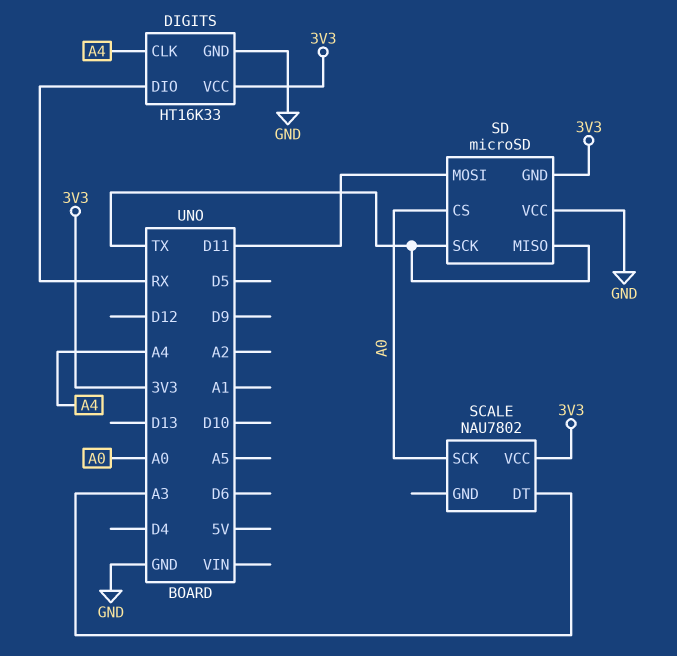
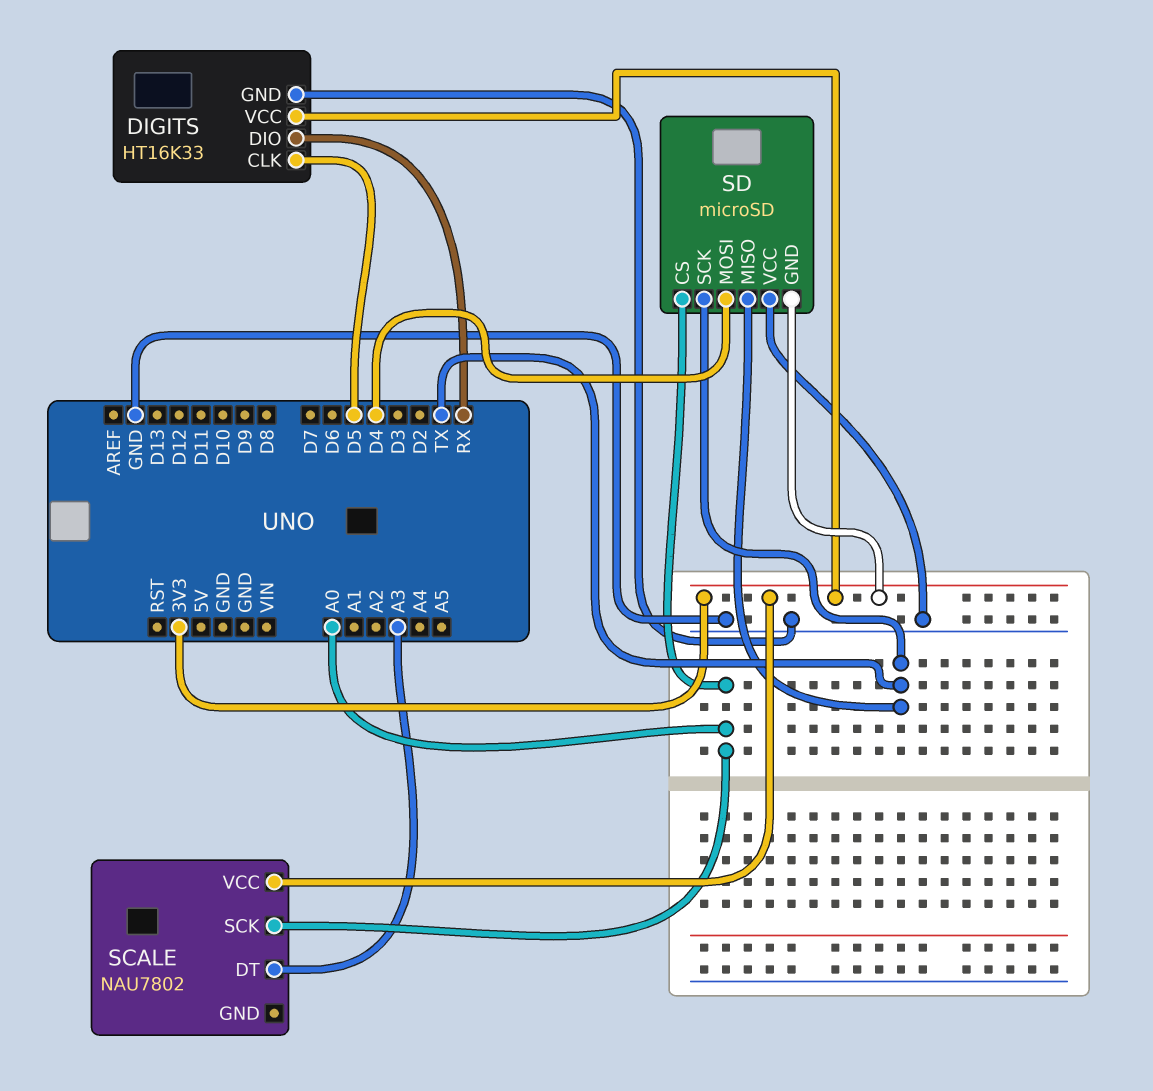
DIGITS pin CLK: A4 -> D5
SD pin MOSI: D11 -> D4

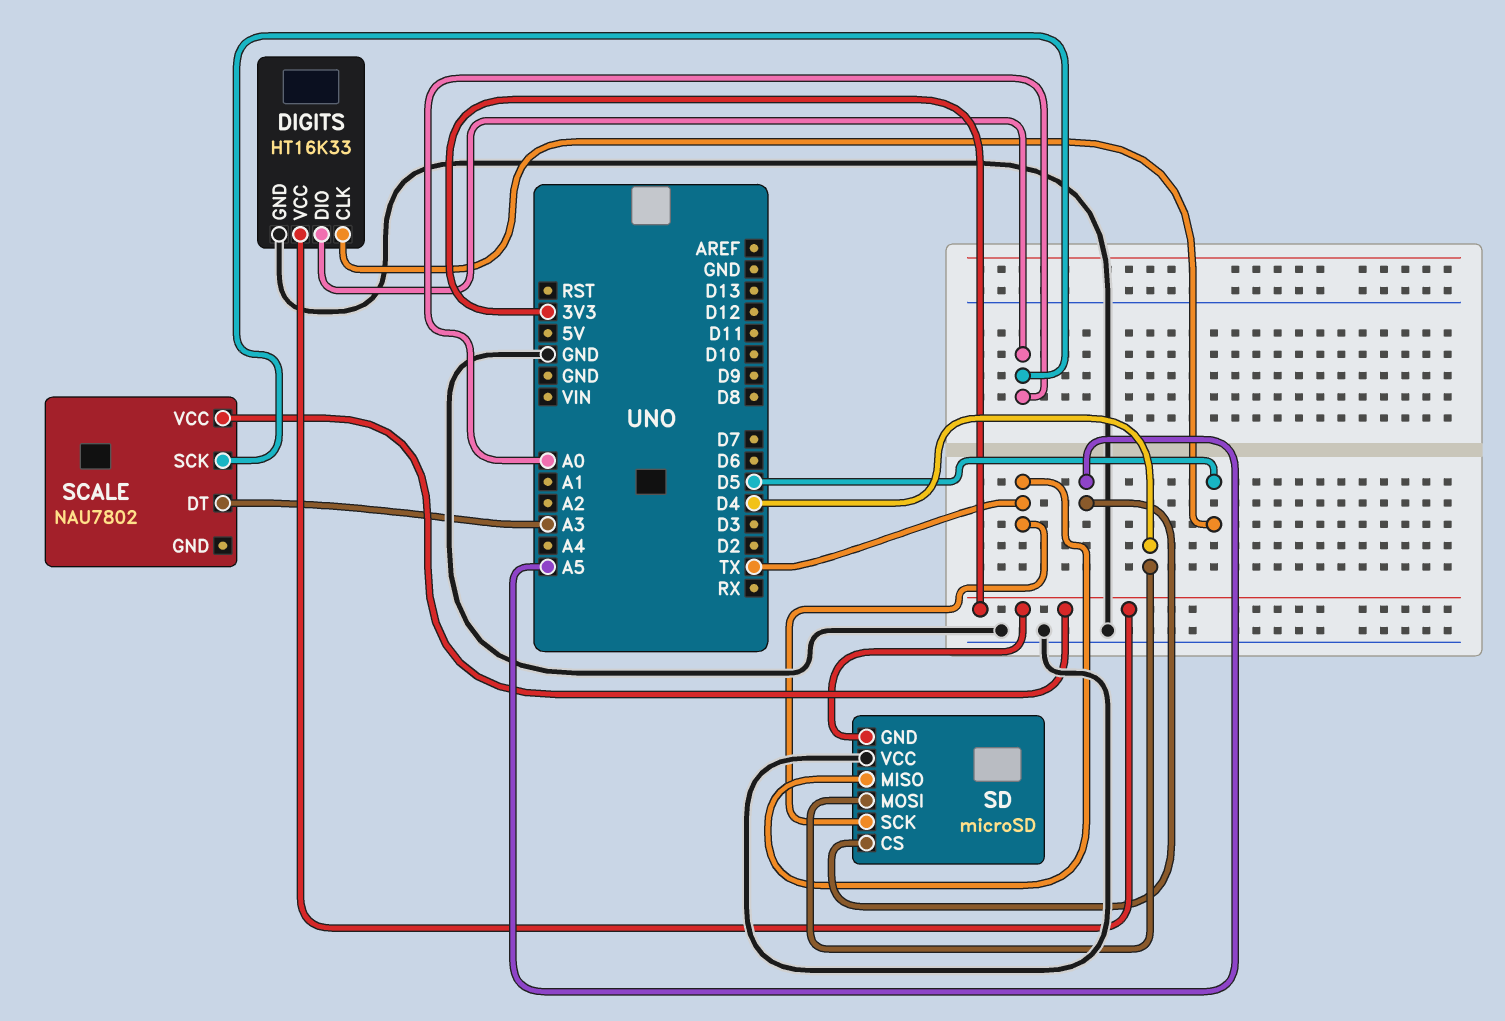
DIGITS pin DIO: RX -> A0
SD pin CS: A0 -> A5

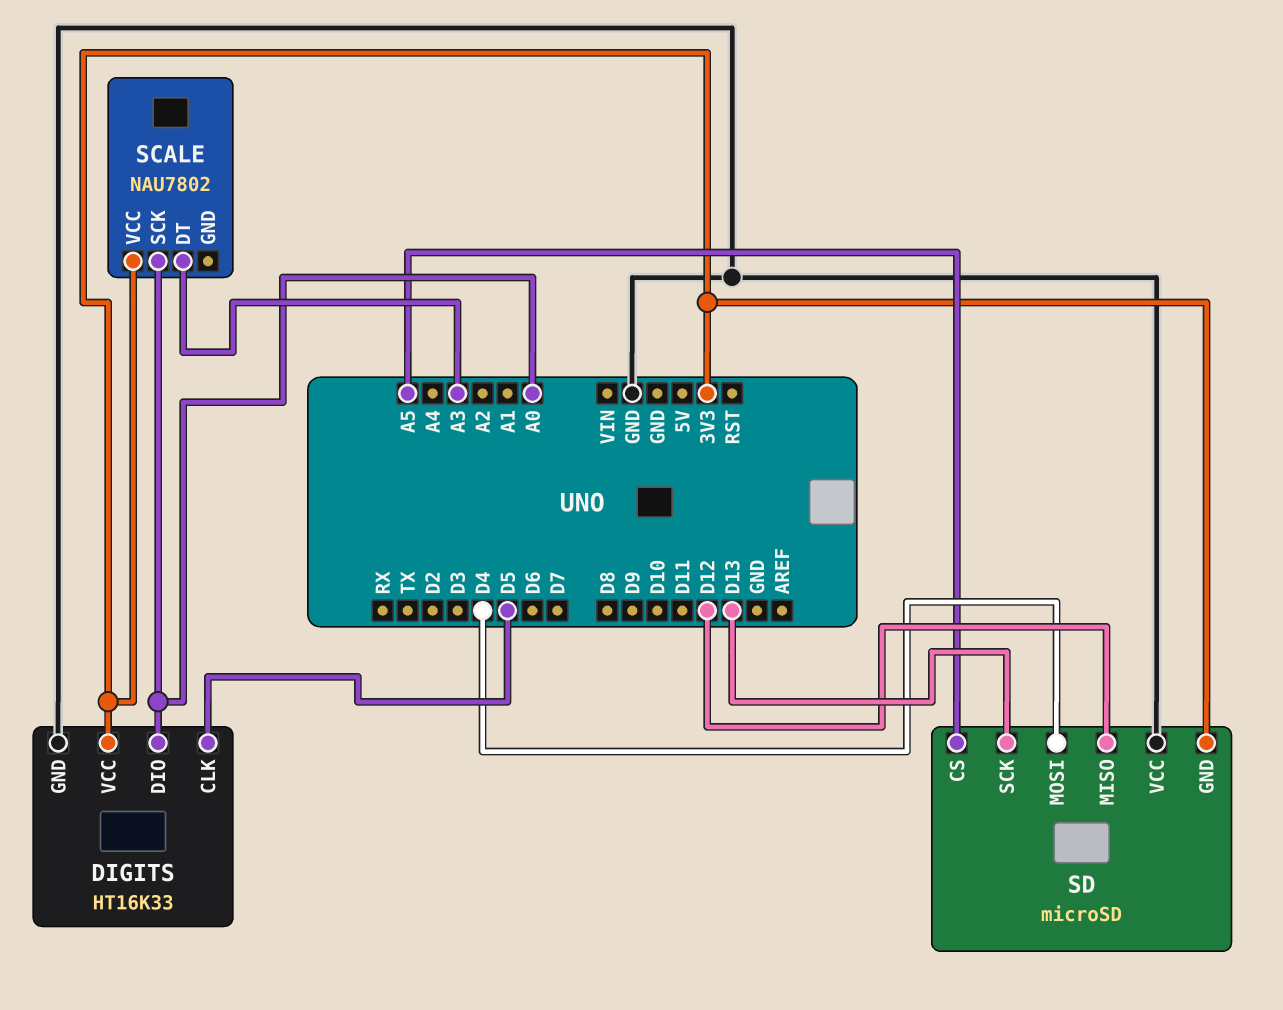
SD pin MISO: TX -> D12
SD pin SCK: TX -> D13

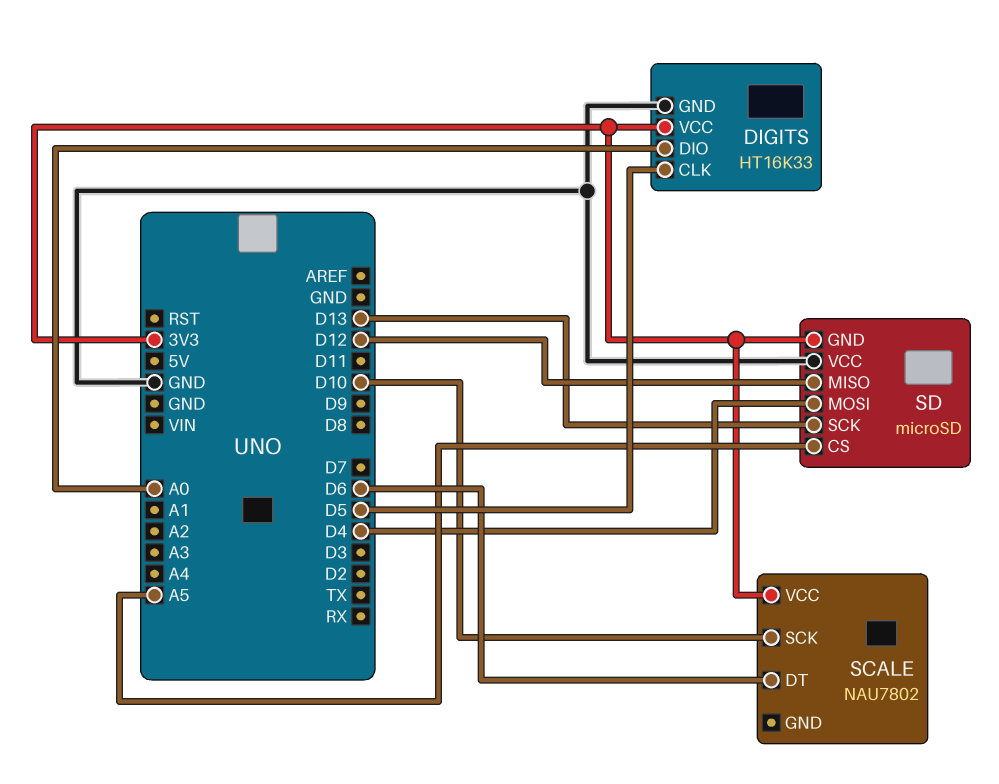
SCALE pin DT: A3 -> D6
SCALE pin SCK: A0 -> D10

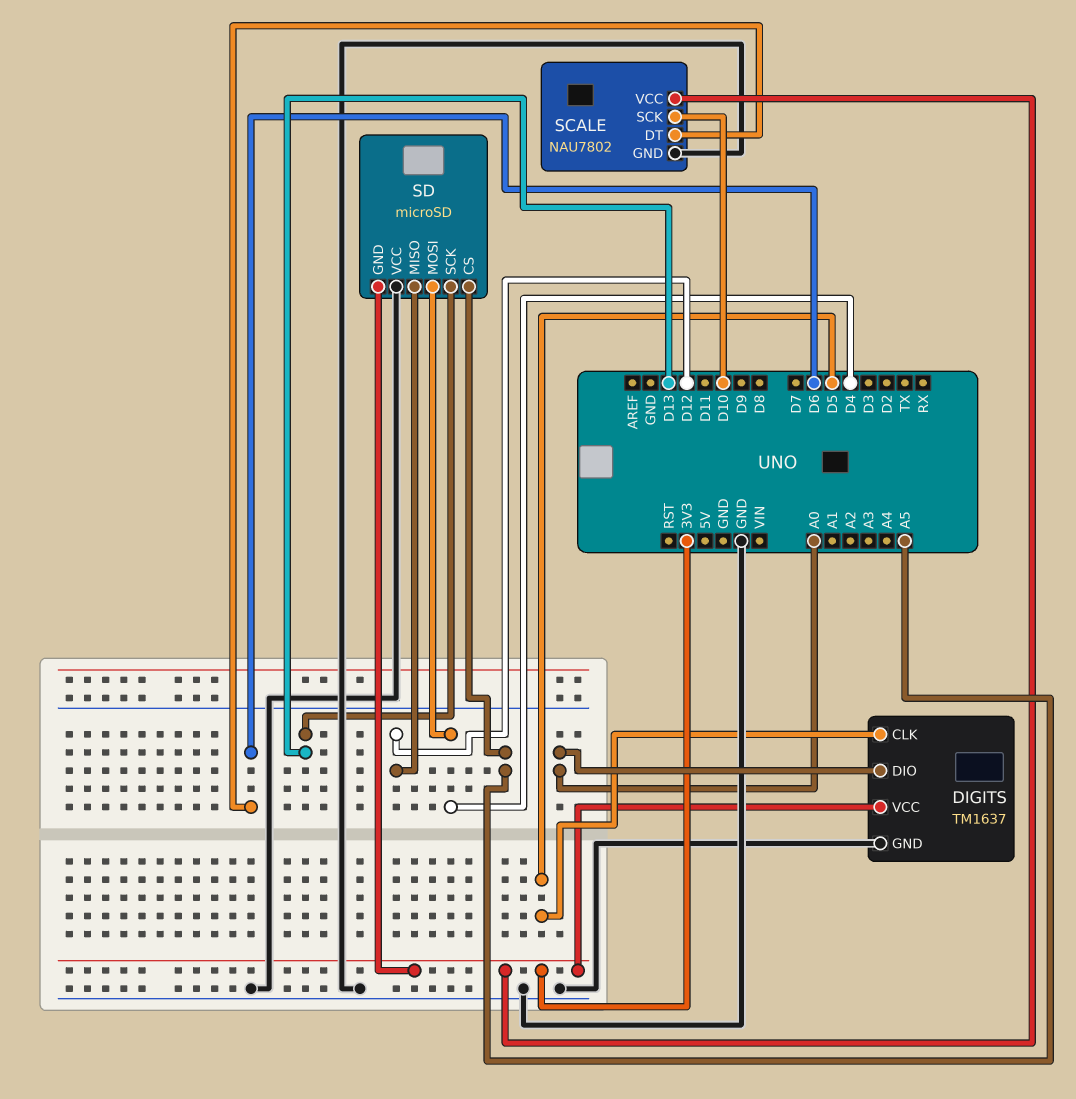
DIGITS: HT16K33 -> TM1637
SCALE pin GND: none -> GND

